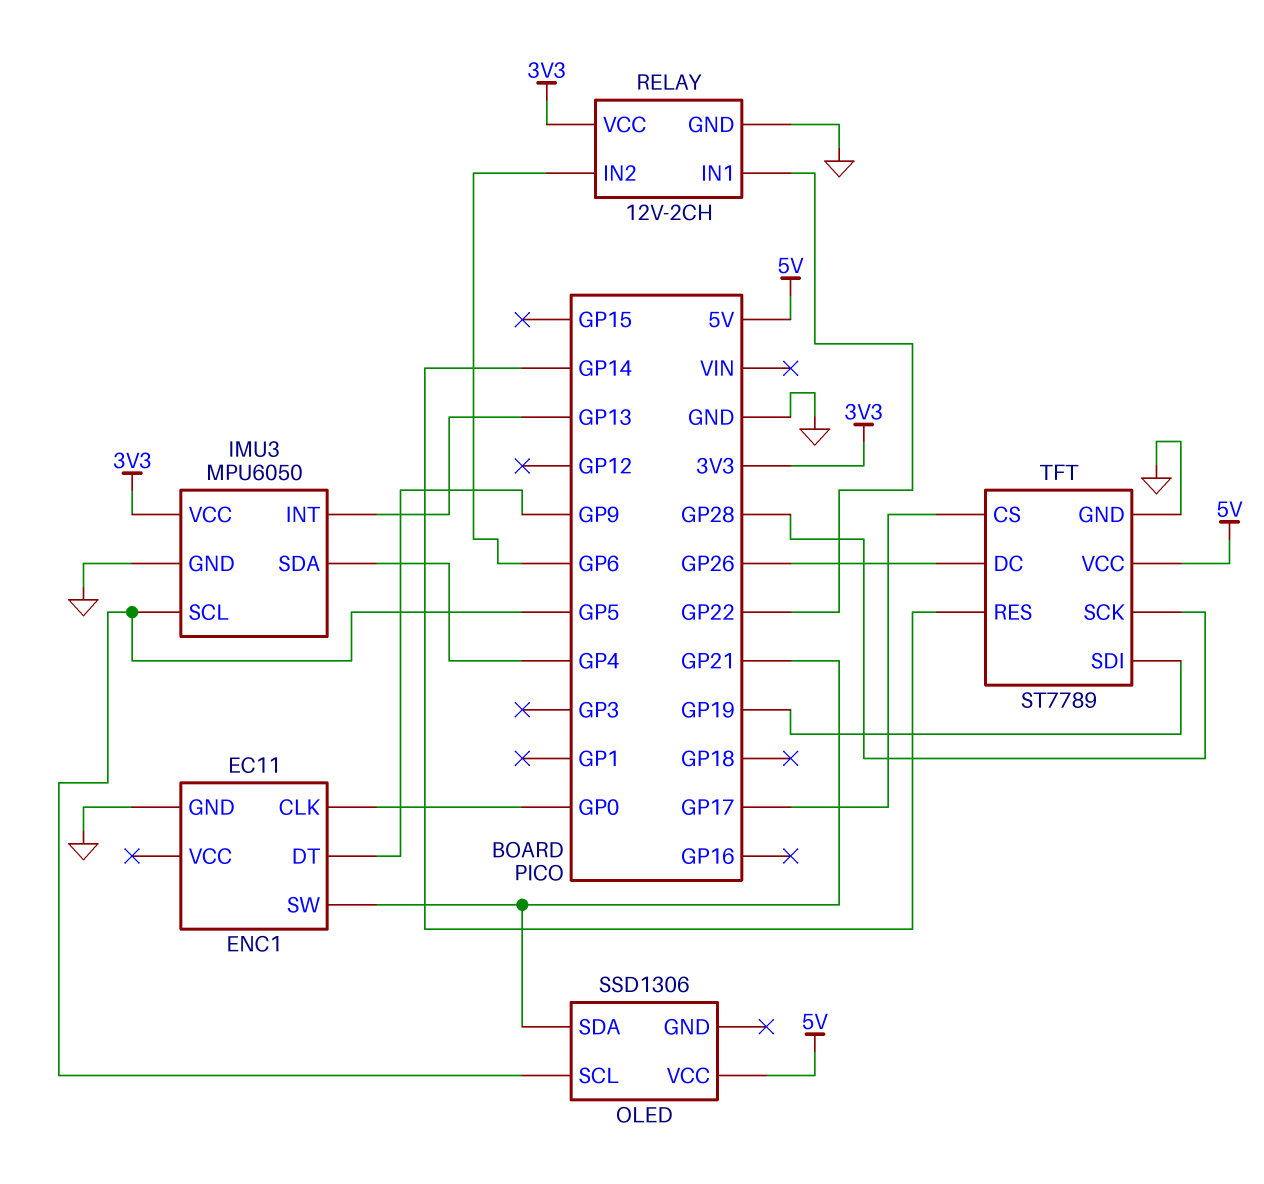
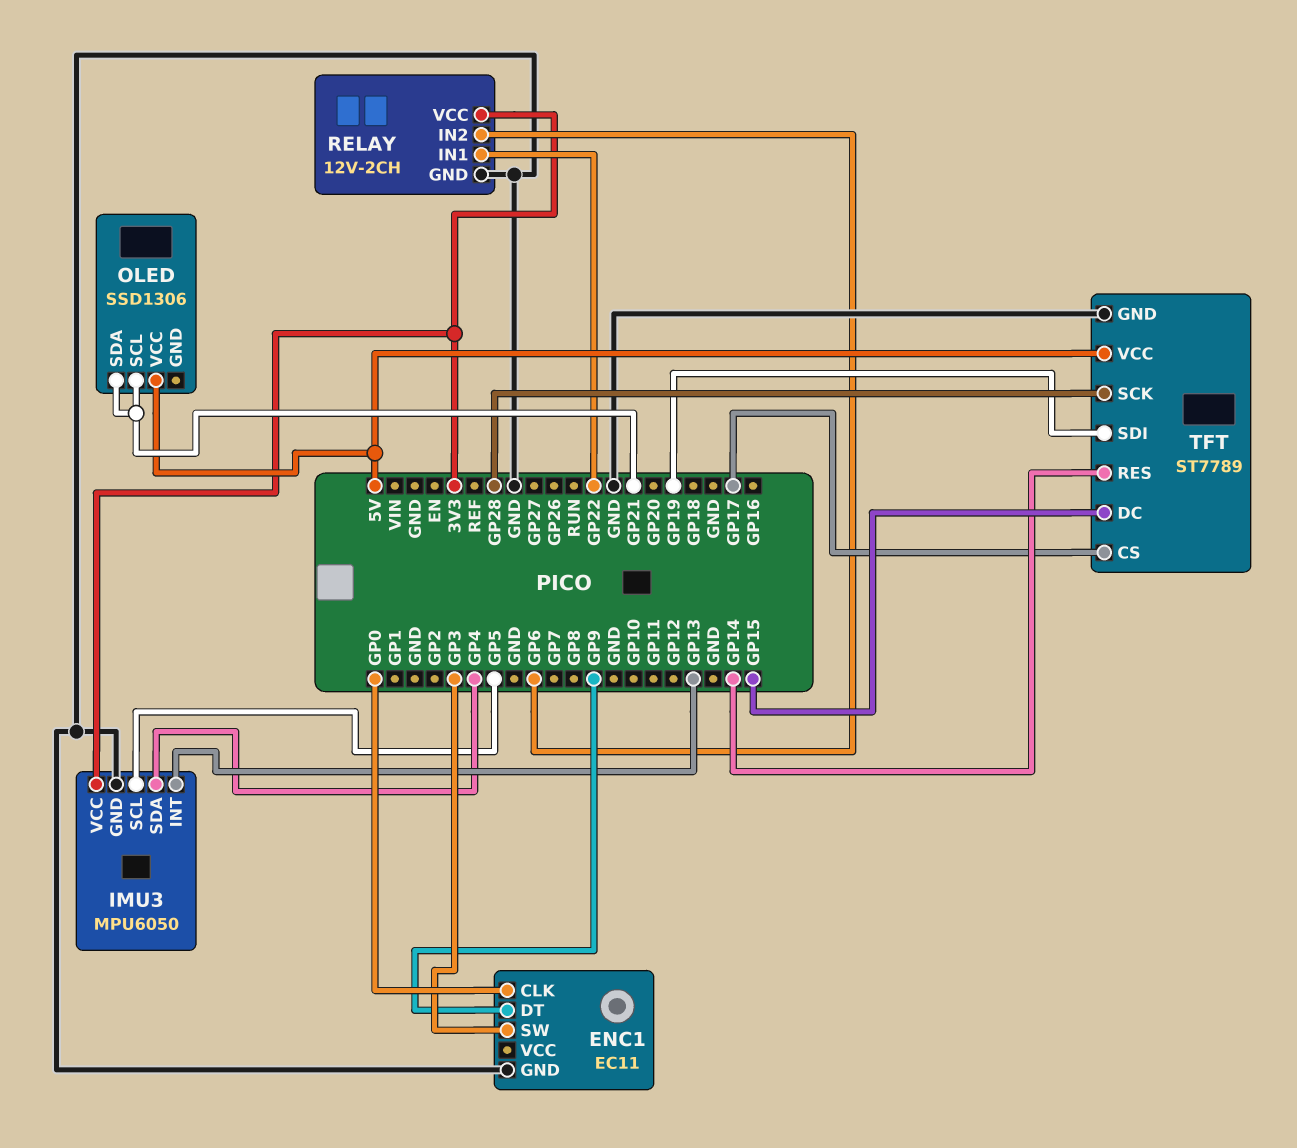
ENC1 pin SW: GP21 -> GP3
OLED pin SCL: GP5 -> GP21
TFT pin DC: GP26 -> GP15

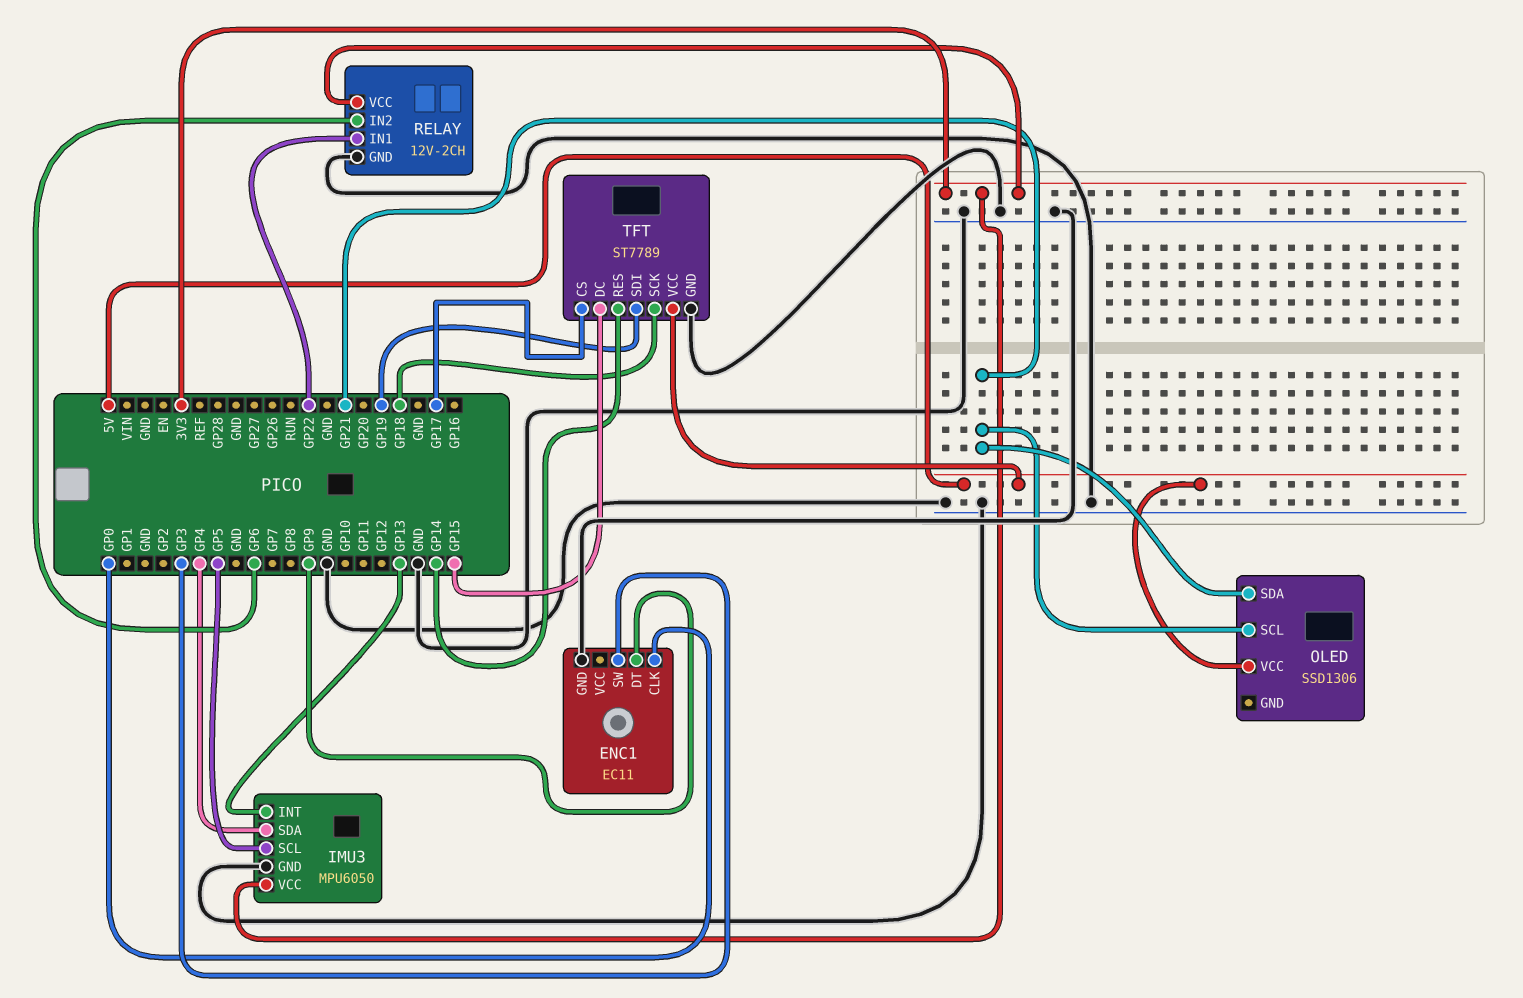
TFT pin SCK: GP28 -> GP18

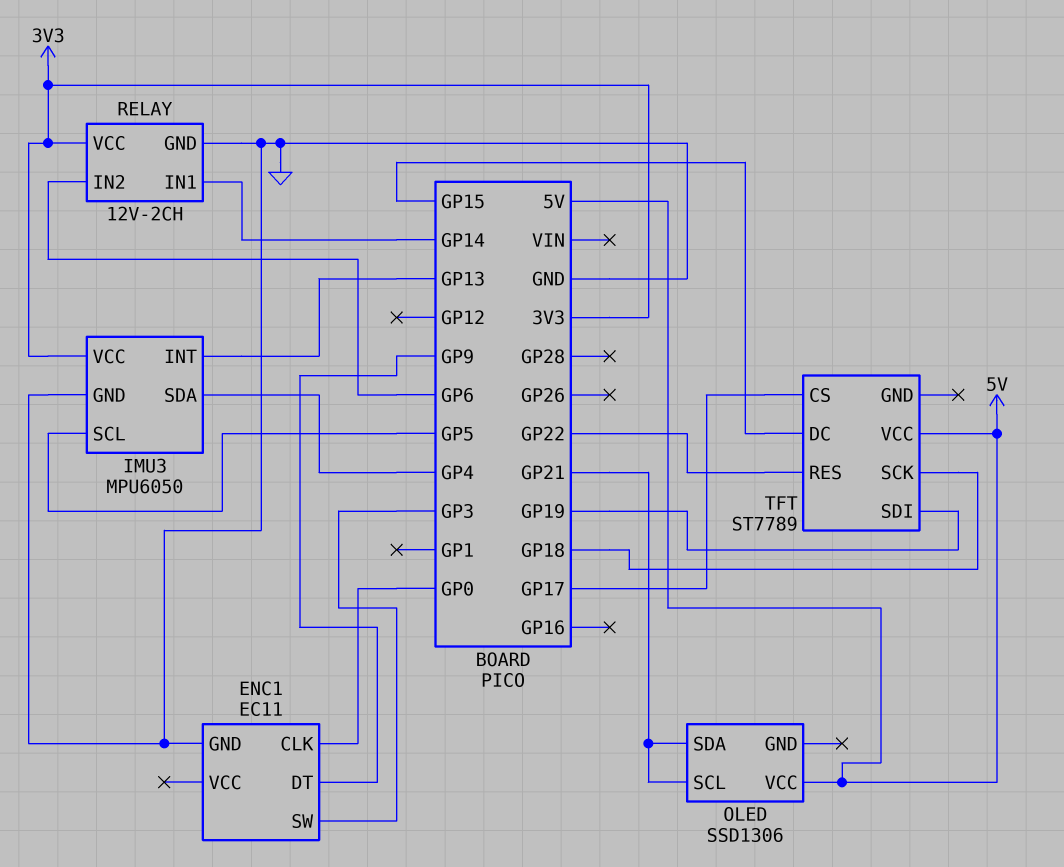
RELAY pin IN1: GP22 -> GP14
TFT pin GND: GND -> none
TFT pin RES: GP14 -> GP22

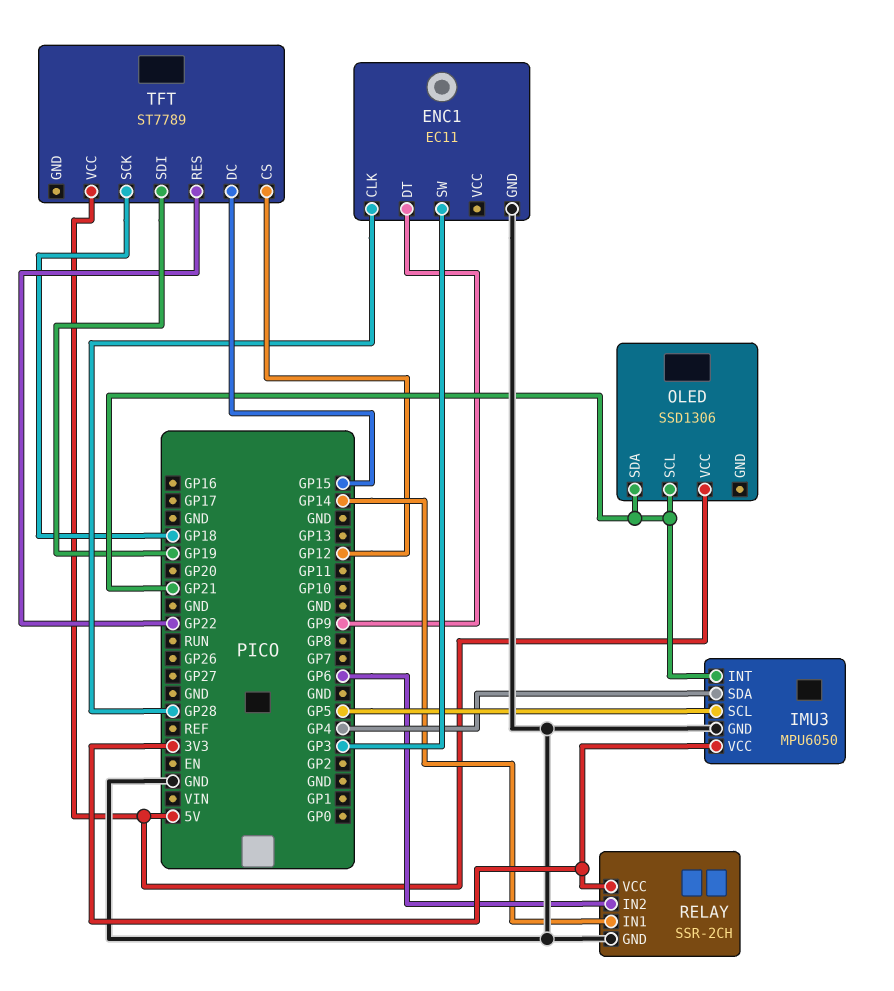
ENC1 pin CLK: GP0 -> GP28
IMU3 pin INT: GP13 -> GP21
RELAY: 12V-2CH -> SSR-2CH
TFT pin CS: GP17 -> GP12

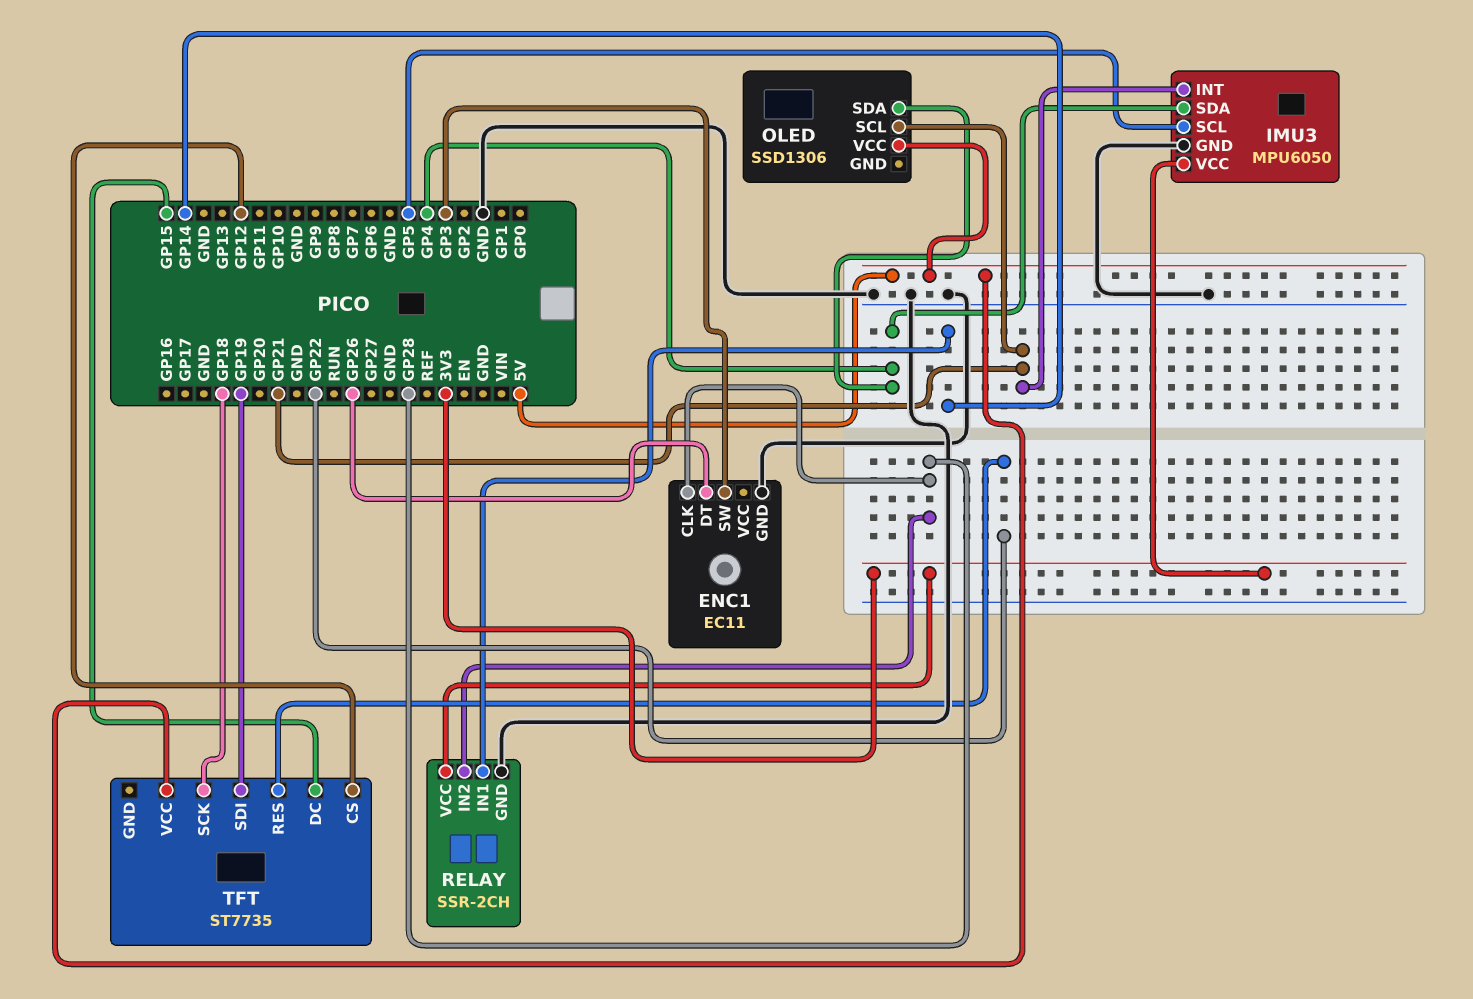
ENC1 pin DT: GP9 -> GP26
OLED pin SDA: GP21 -> GP4
RELAY pin IN2: GP6 -> GP28
TFT: ST7789 -> ST7735

